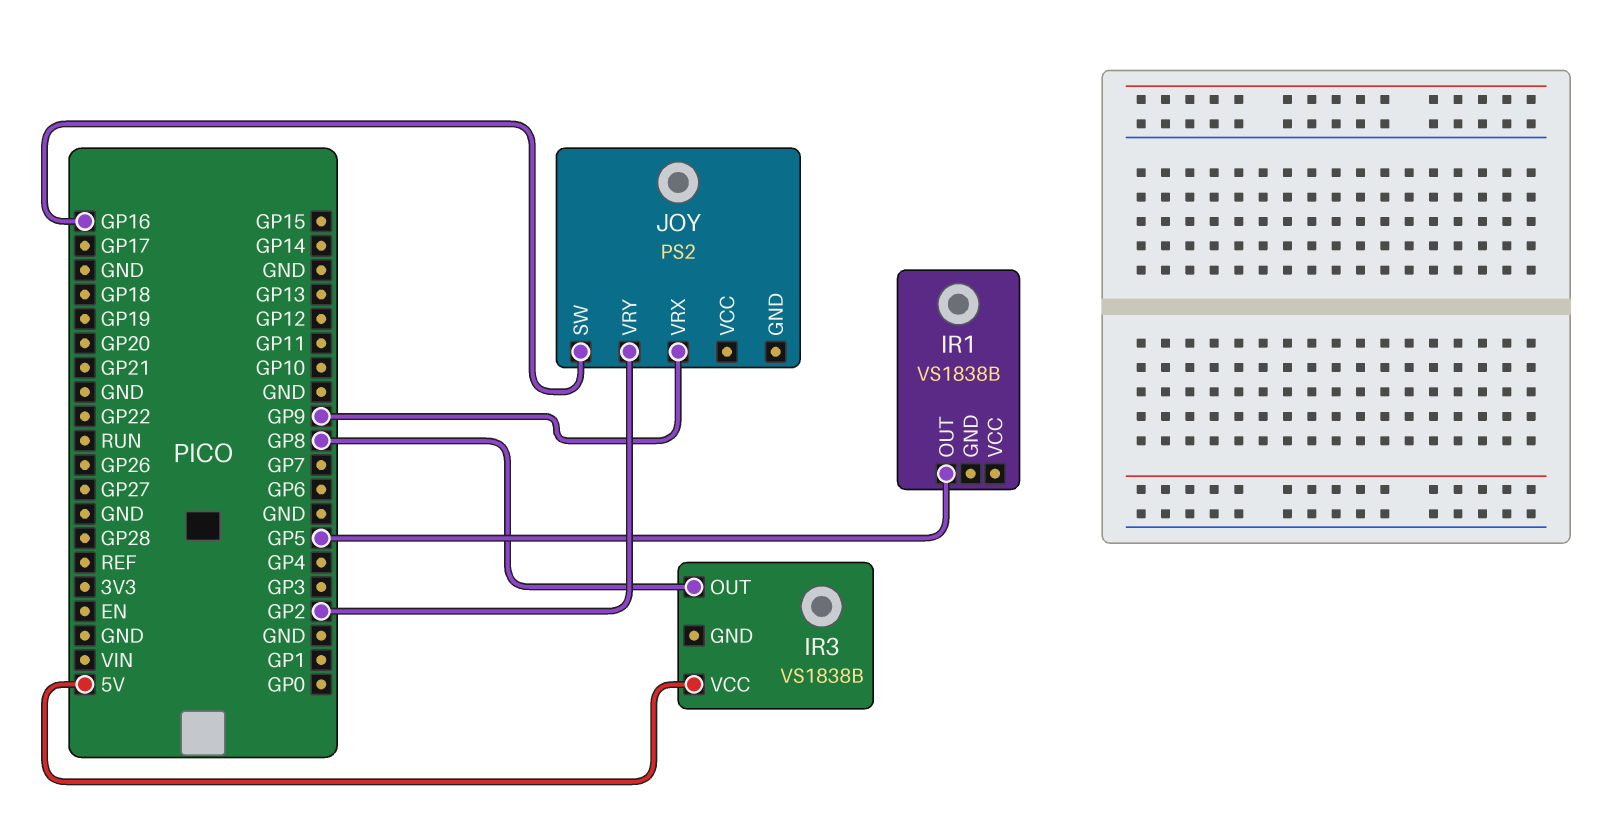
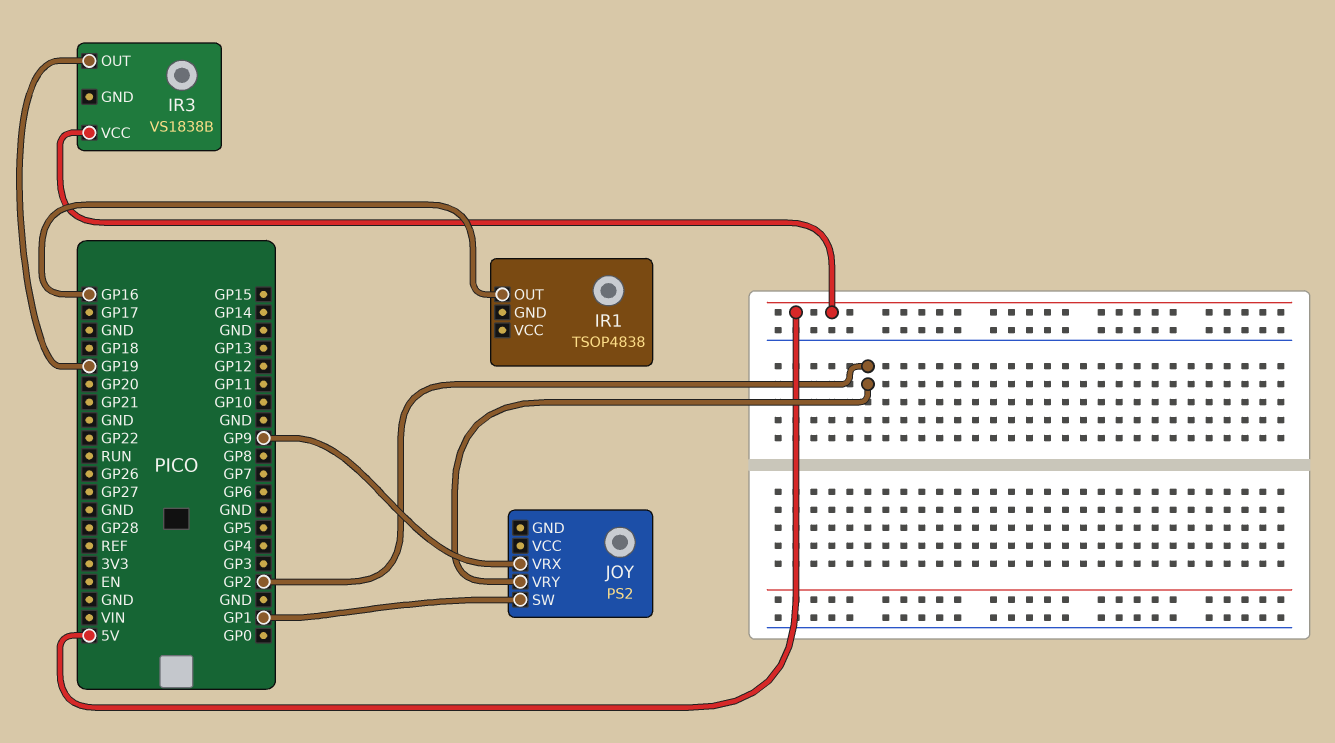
IR1: VS1838B -> TSOP4838
IR1 pin OUT: GP5 -> GP16
IR3 pin OUT: GP8 -> GP19
JOY pin SW: GP16 -> GP1

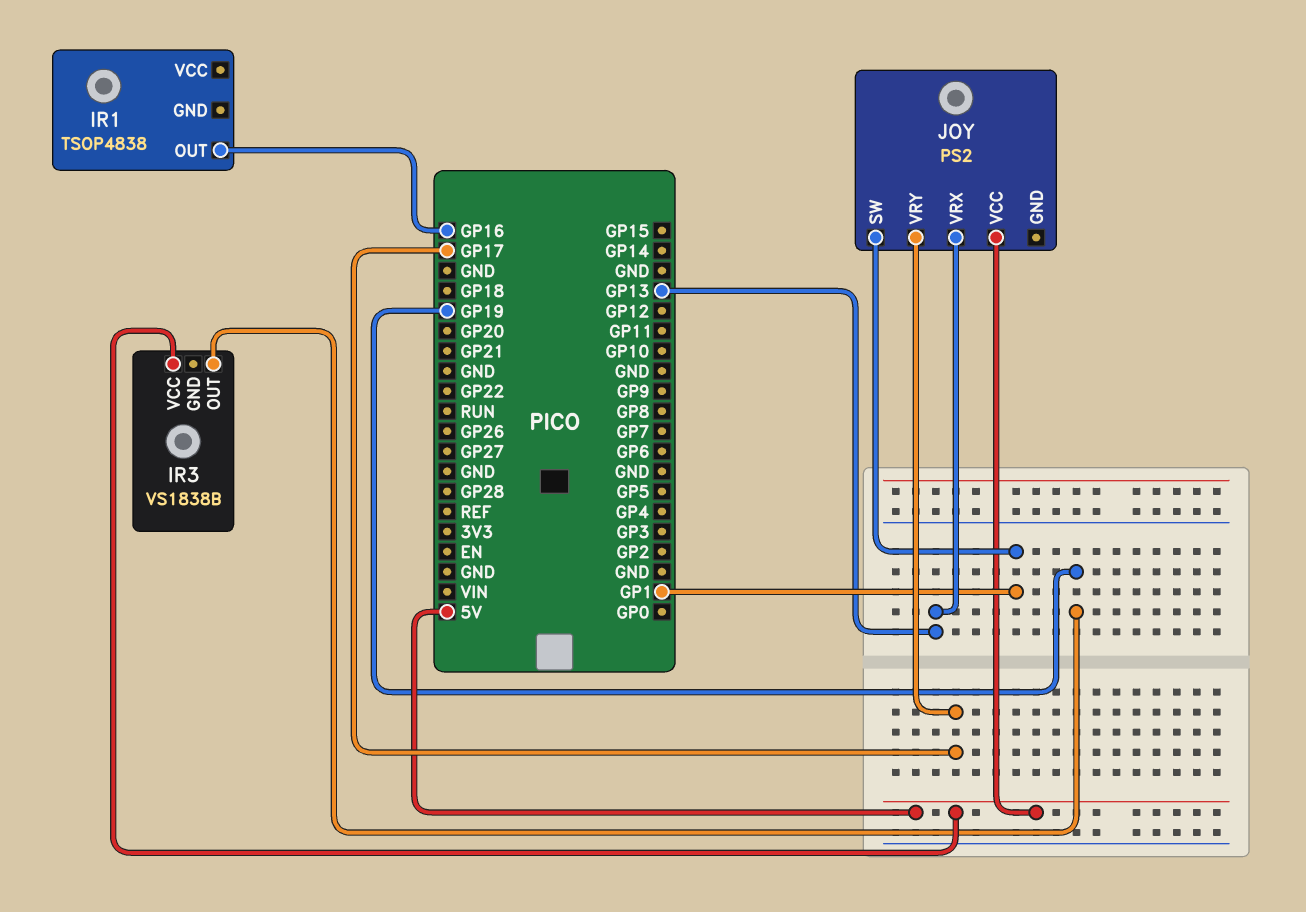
JOY pin VCC: none -> 5V
JOY pin VRX: GP9 -> GP13
JOY pin VRY: GP2 -> GP17

